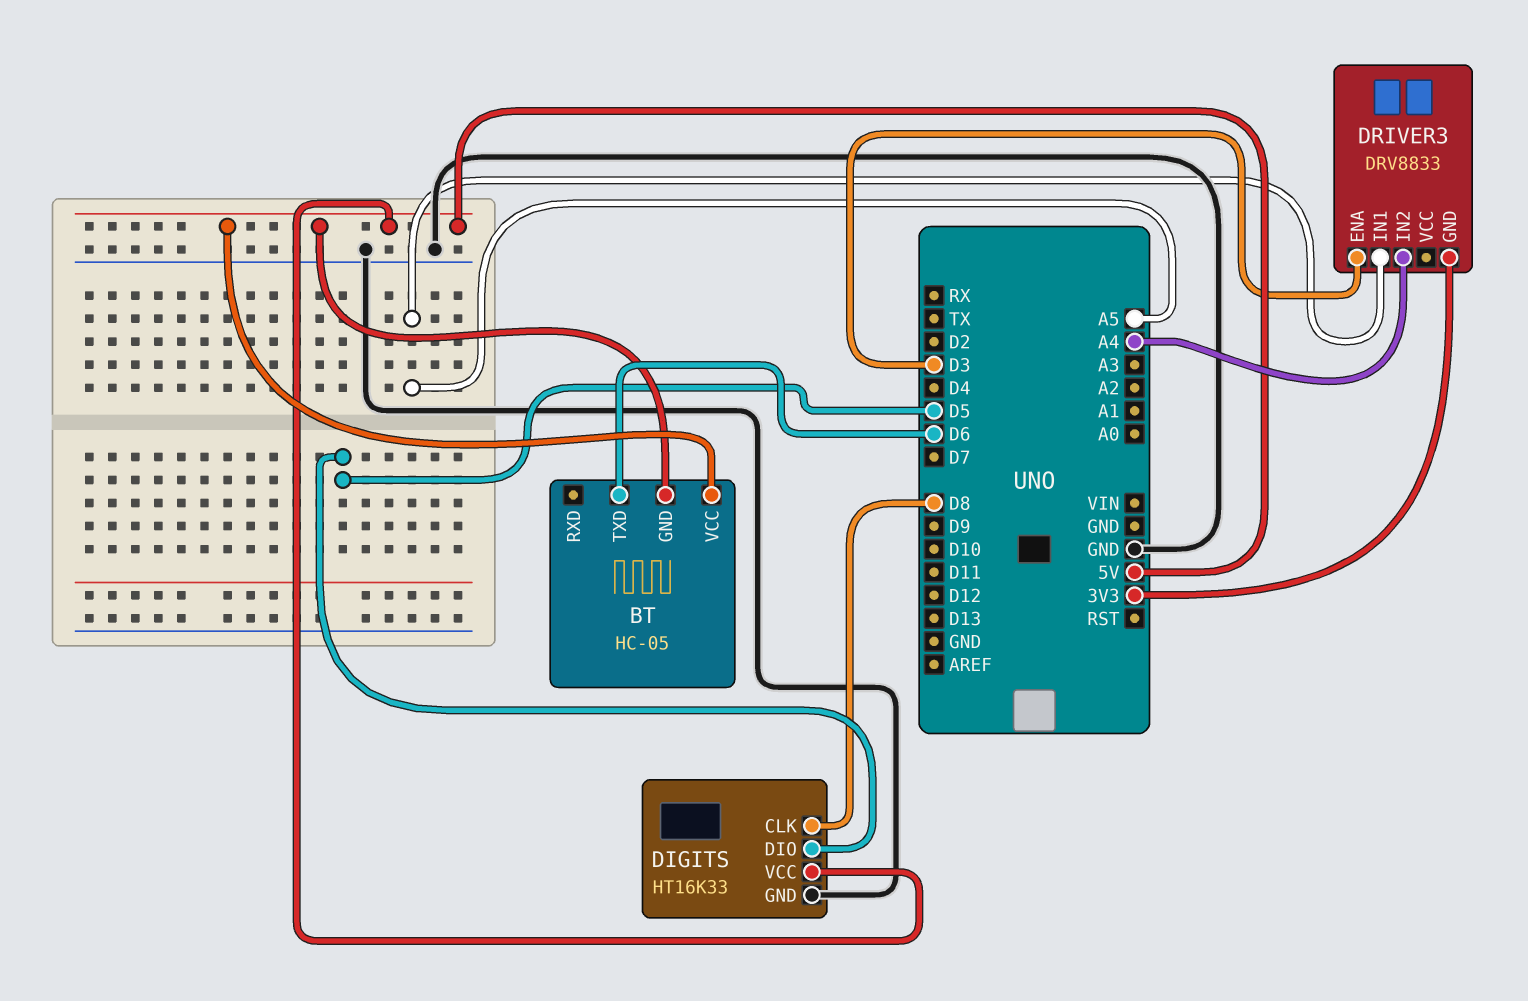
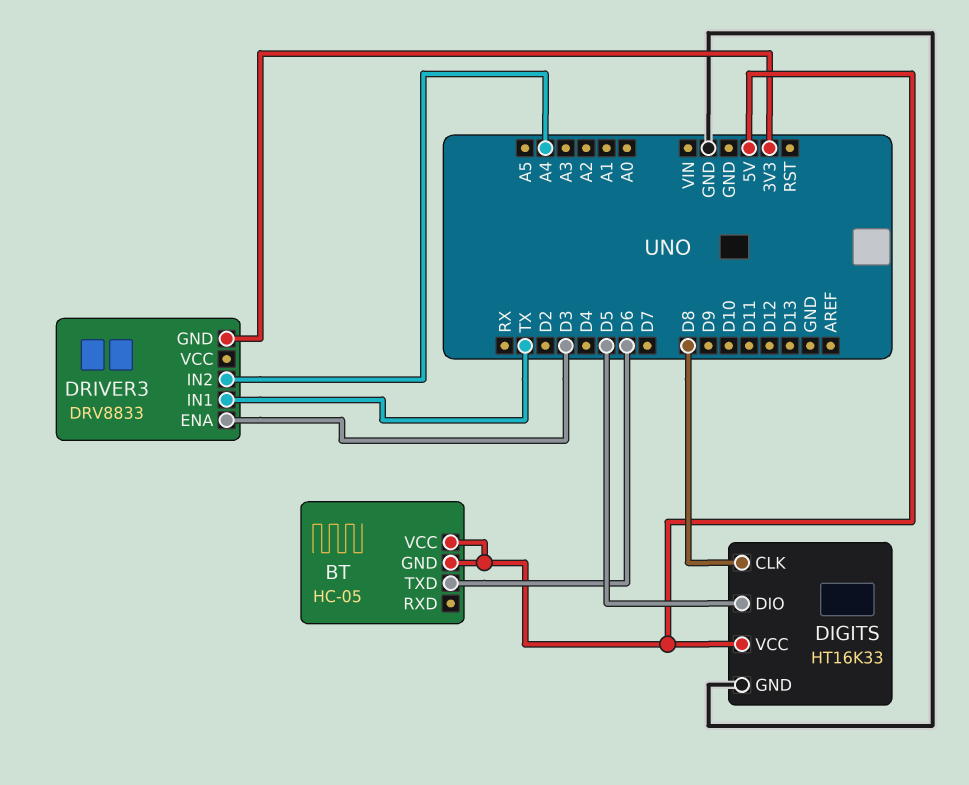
DRIVER3 pin IN1: A5 -> TX

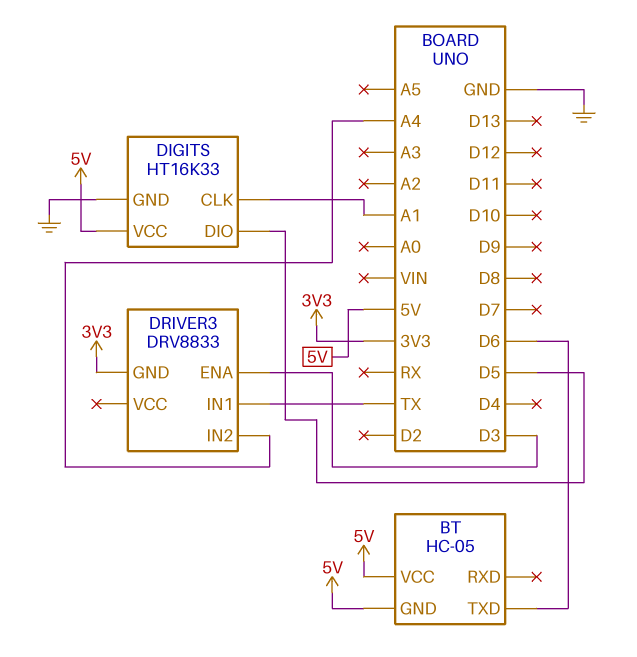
DIGITS pin CLK: D8 -> A1

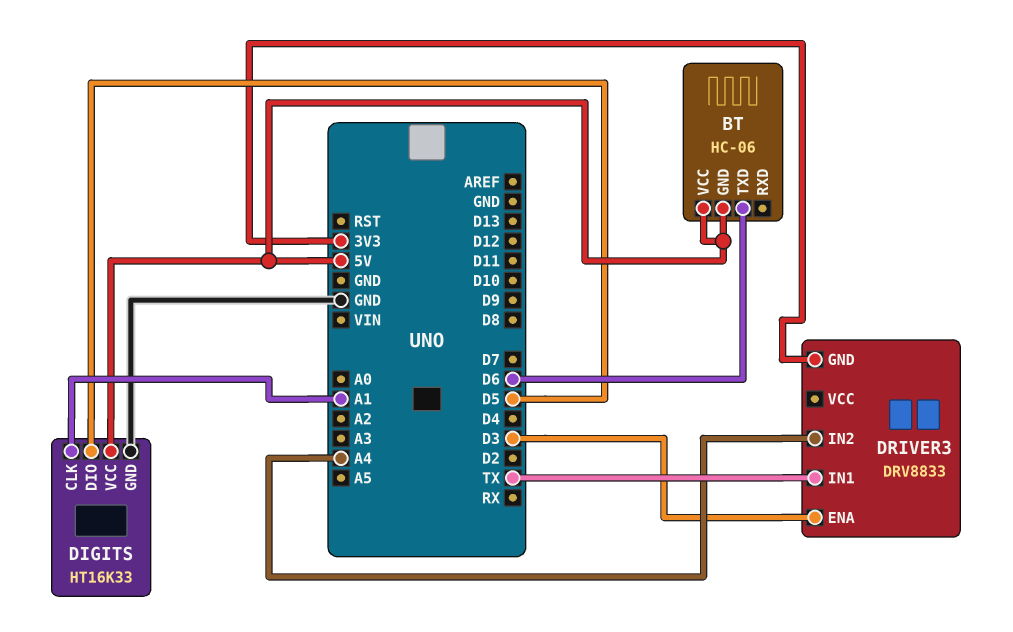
BT: HC-05 -> HC-06

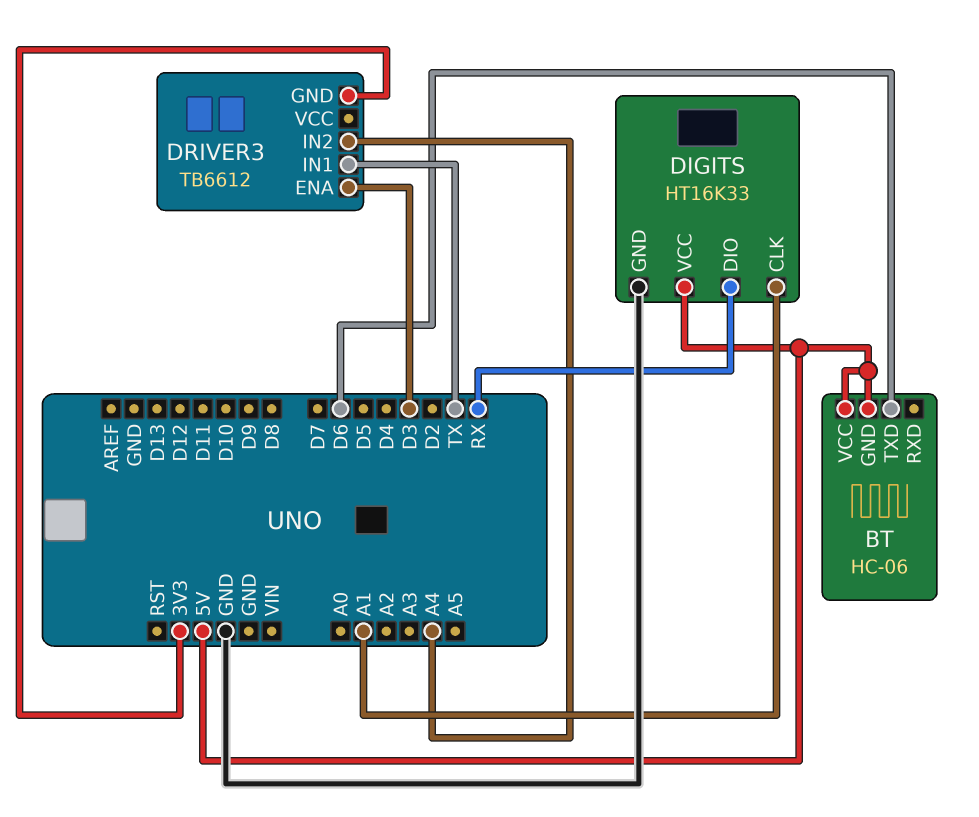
DIGITS pin DIO: D5 -> RX
DRIVER3: DRV8833 -> TB6612

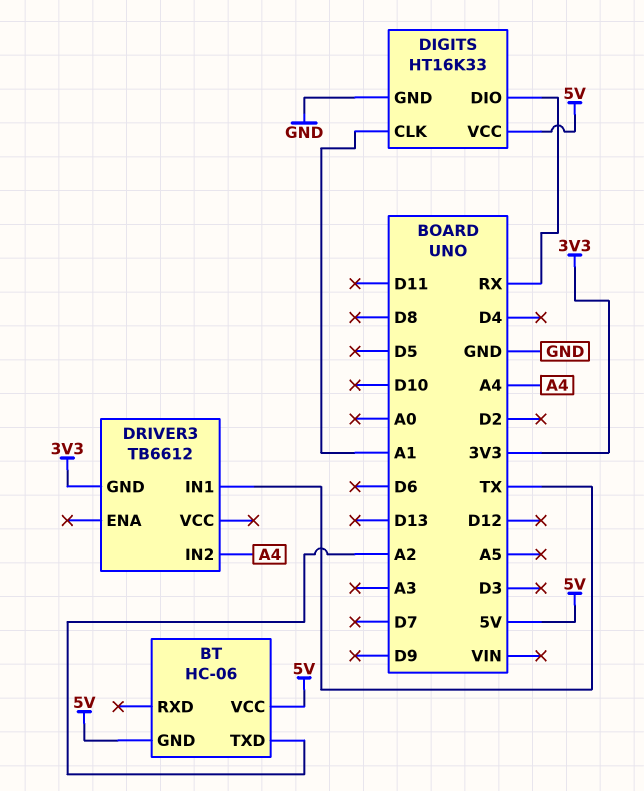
BT pin TXD: D6 -> A2
DRIVER3 pin ENA: D3 -> none

